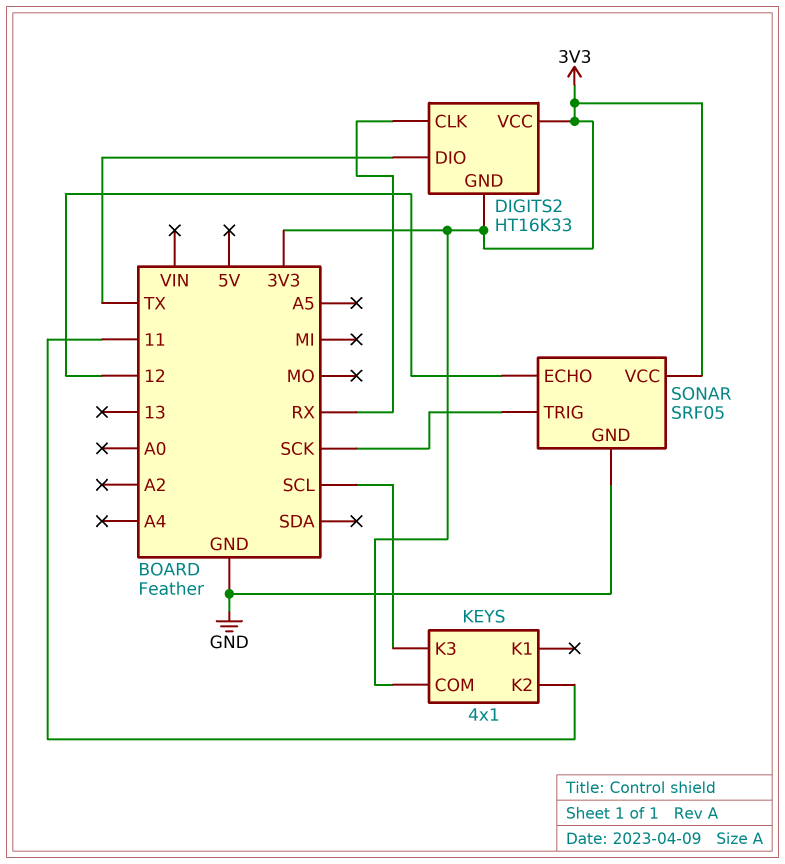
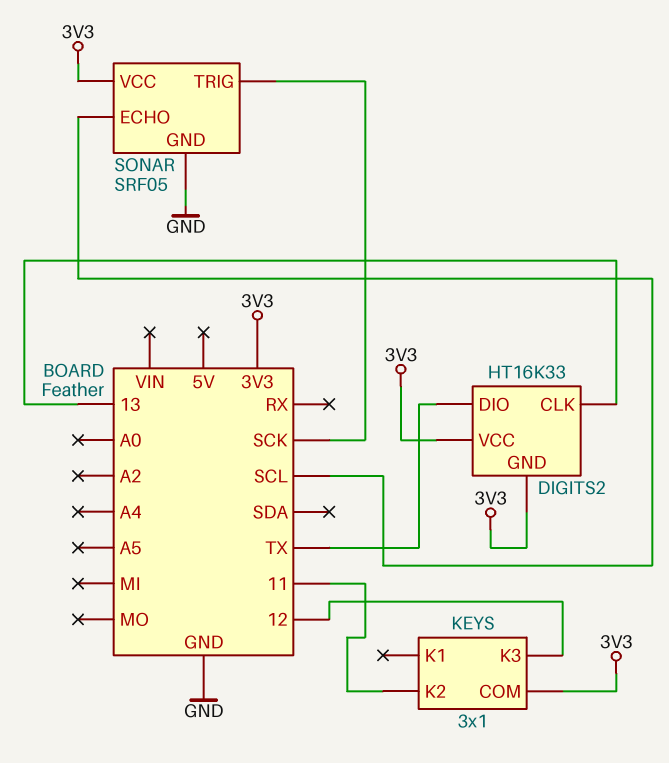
DIGITS2 pin CLK: RX -> 13
KEYS: 4x1 -> 3x1
KEYS pin K3: SCL -> 12
SONAR pin ECHO: 12 -> SCL

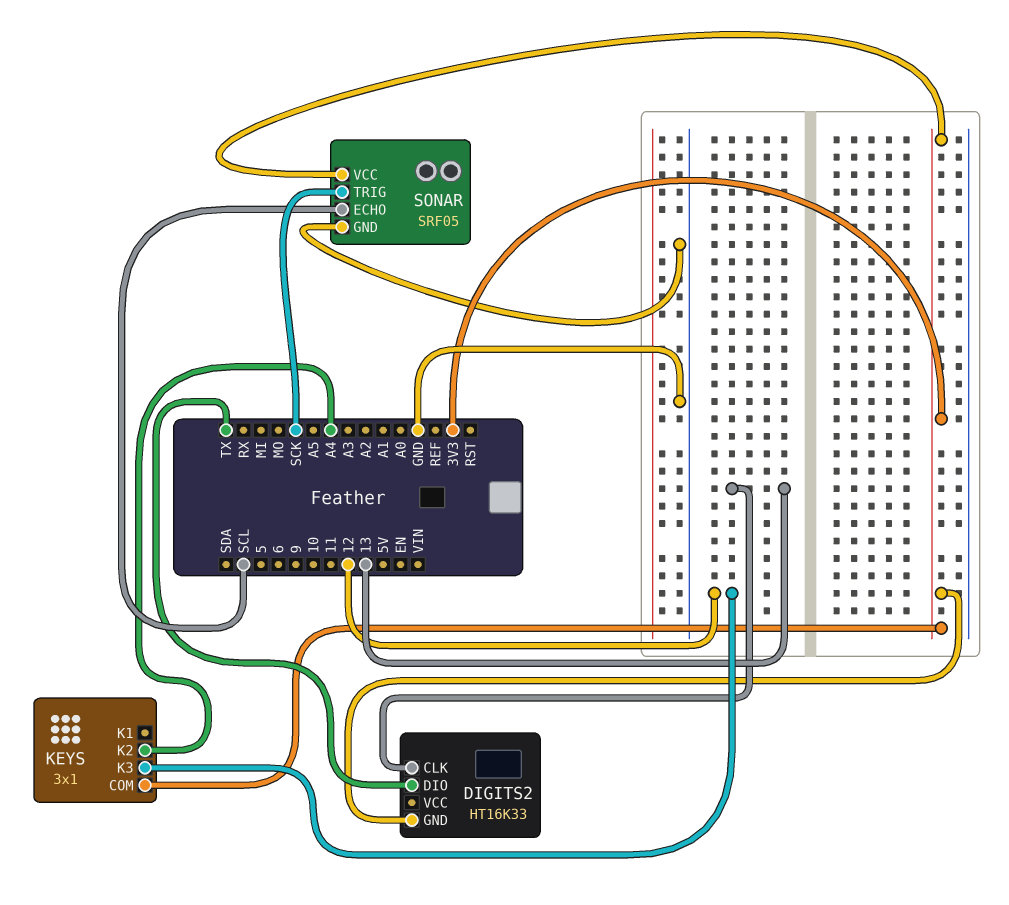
DIGITS2 pin VCC: 3V3 -> none
KEYS pin K2: 11 -> A4

